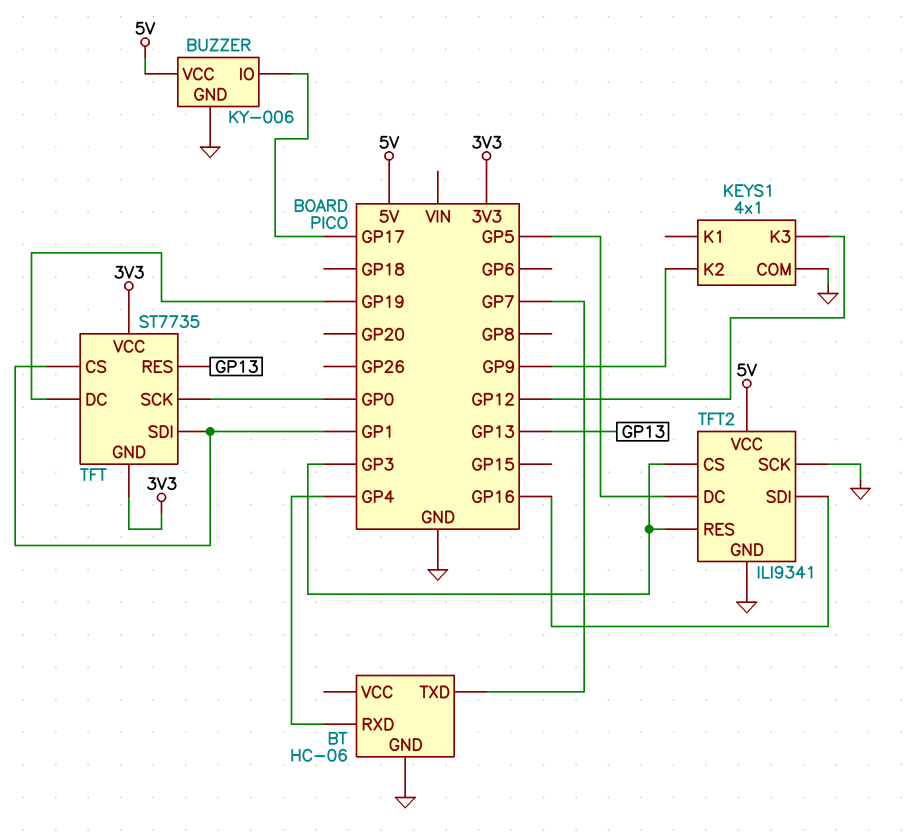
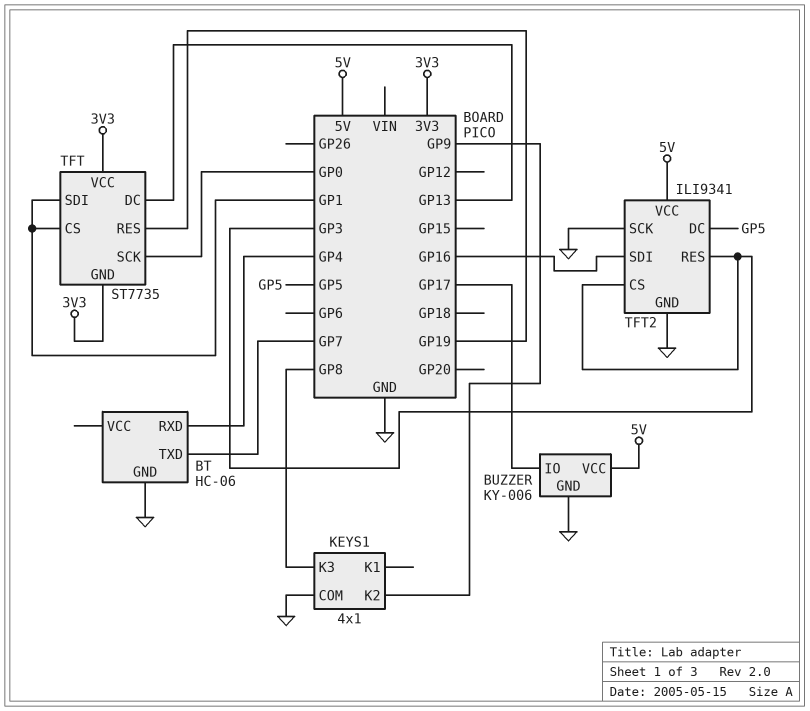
KEYS1 pin K3: GP12 -> GP8
TFT pin DC: GP19 -> GP13
TFT pin RES: GP13 -> GP19

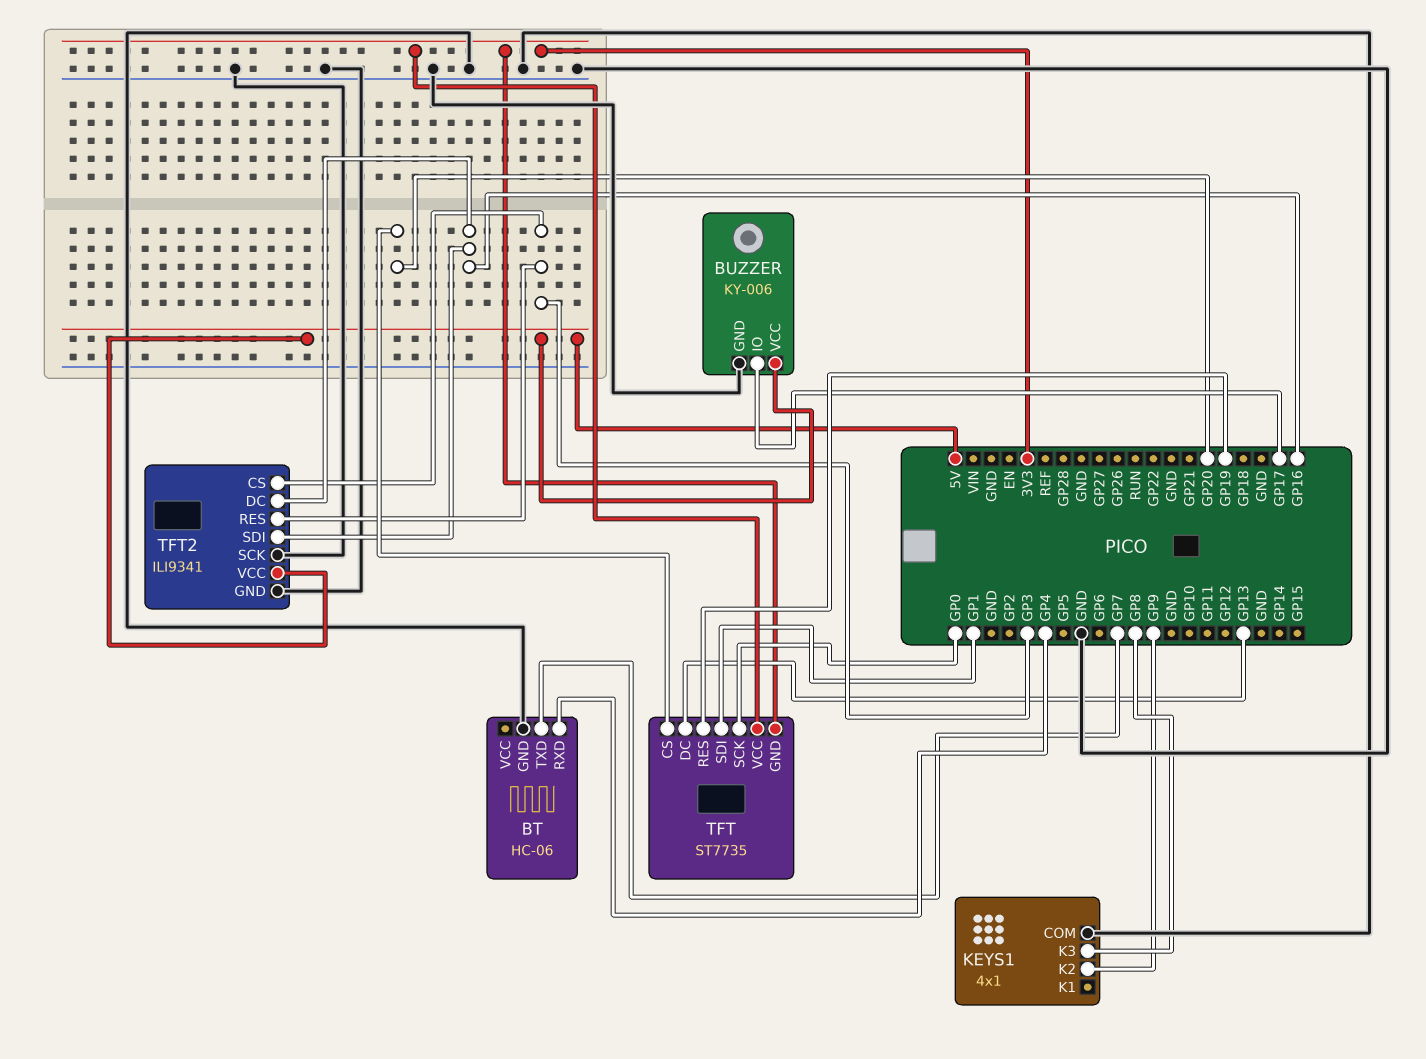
TFT pin CS: GP1 -> GP20
TFT2 pin DC: GP5 -> GP16

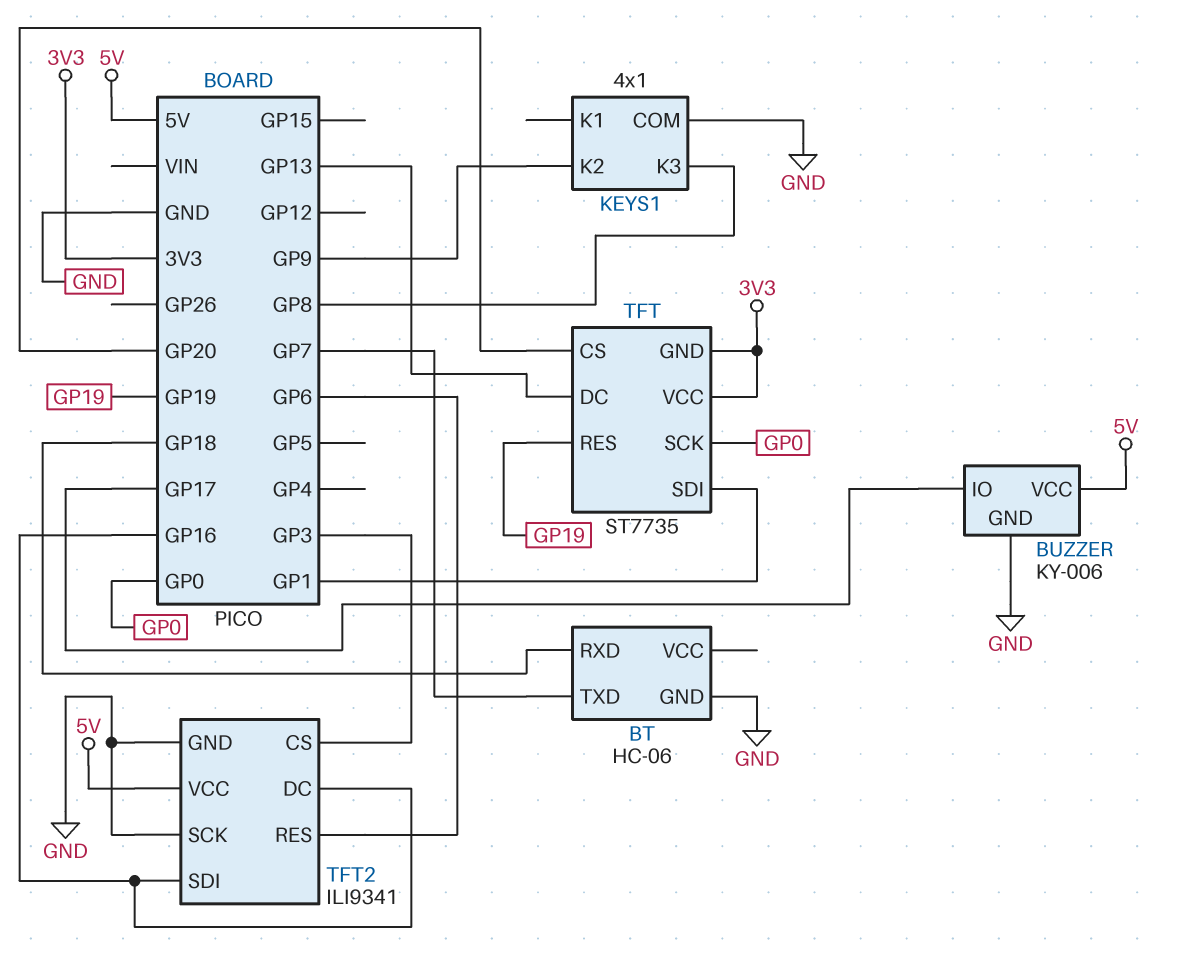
BT pin RXD: GP4 -> GP18
TFT2 pin RES: GP3 -> GP6

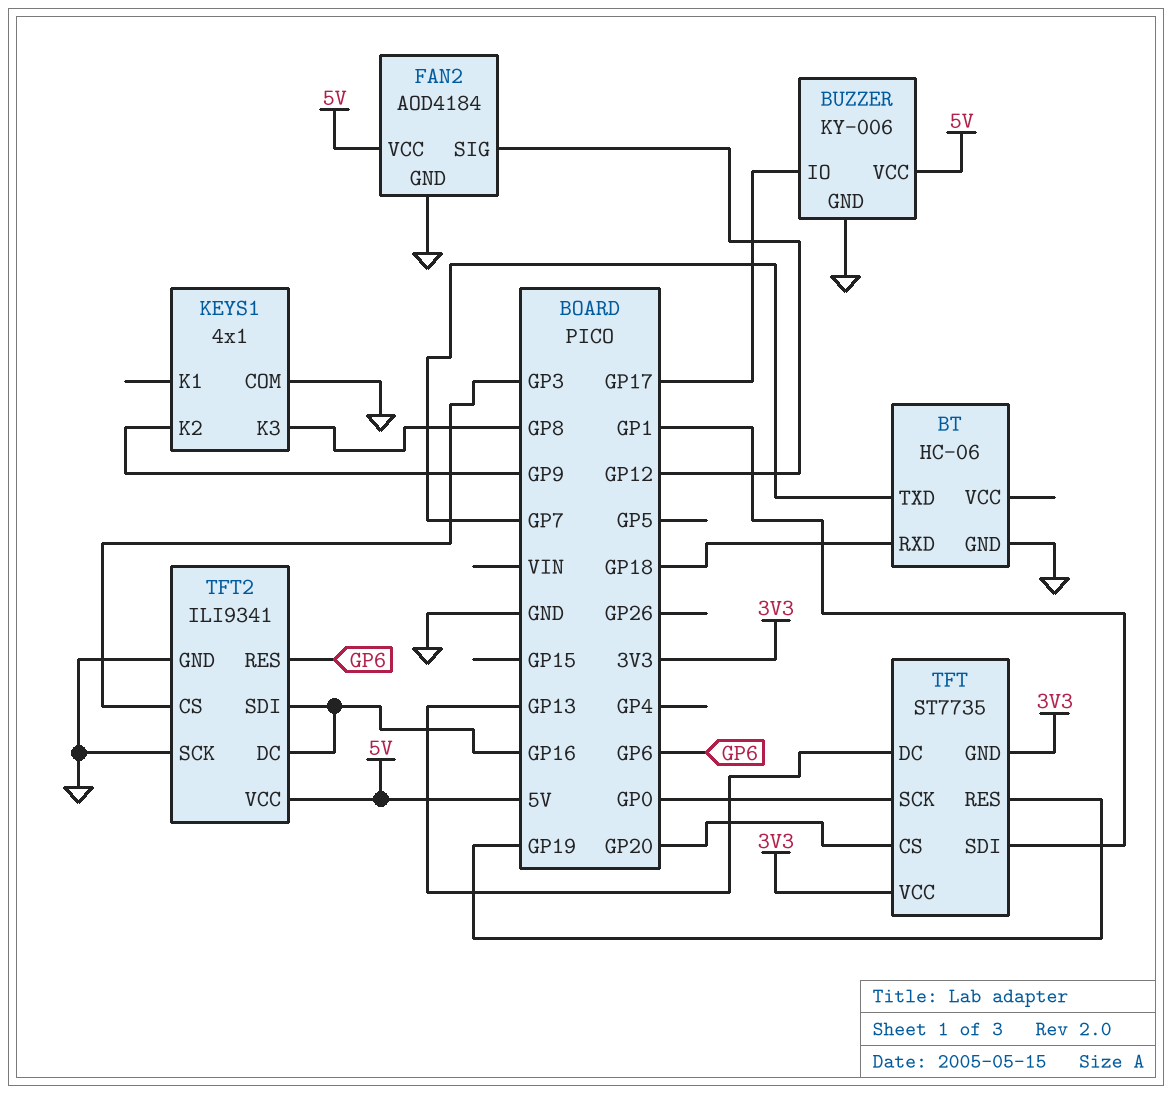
FAN2: none -> AOD4184
FAN2 pin GND: none -> GND
FAN2 pin SIG: none -> GP12
FAN2 pin VCC: none -> 5V

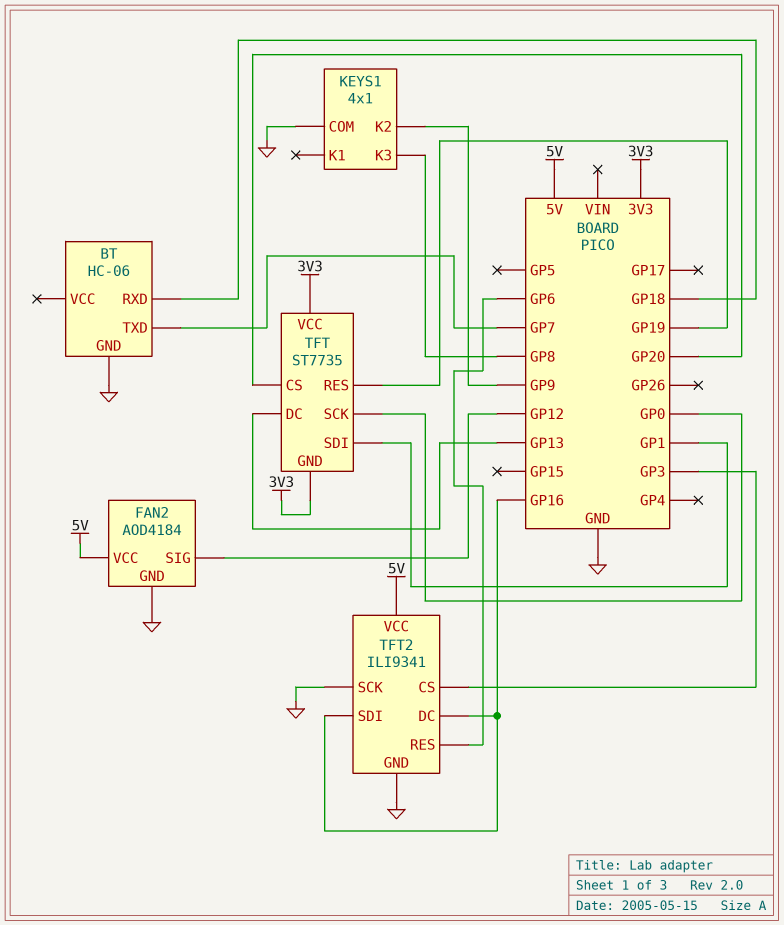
BUZZER: KY-006 -> none
BUZZER pin GND: GND -> none
BUZZER pin IO: GP17 -> none
BUZZER pin VCC: 5V -> none

